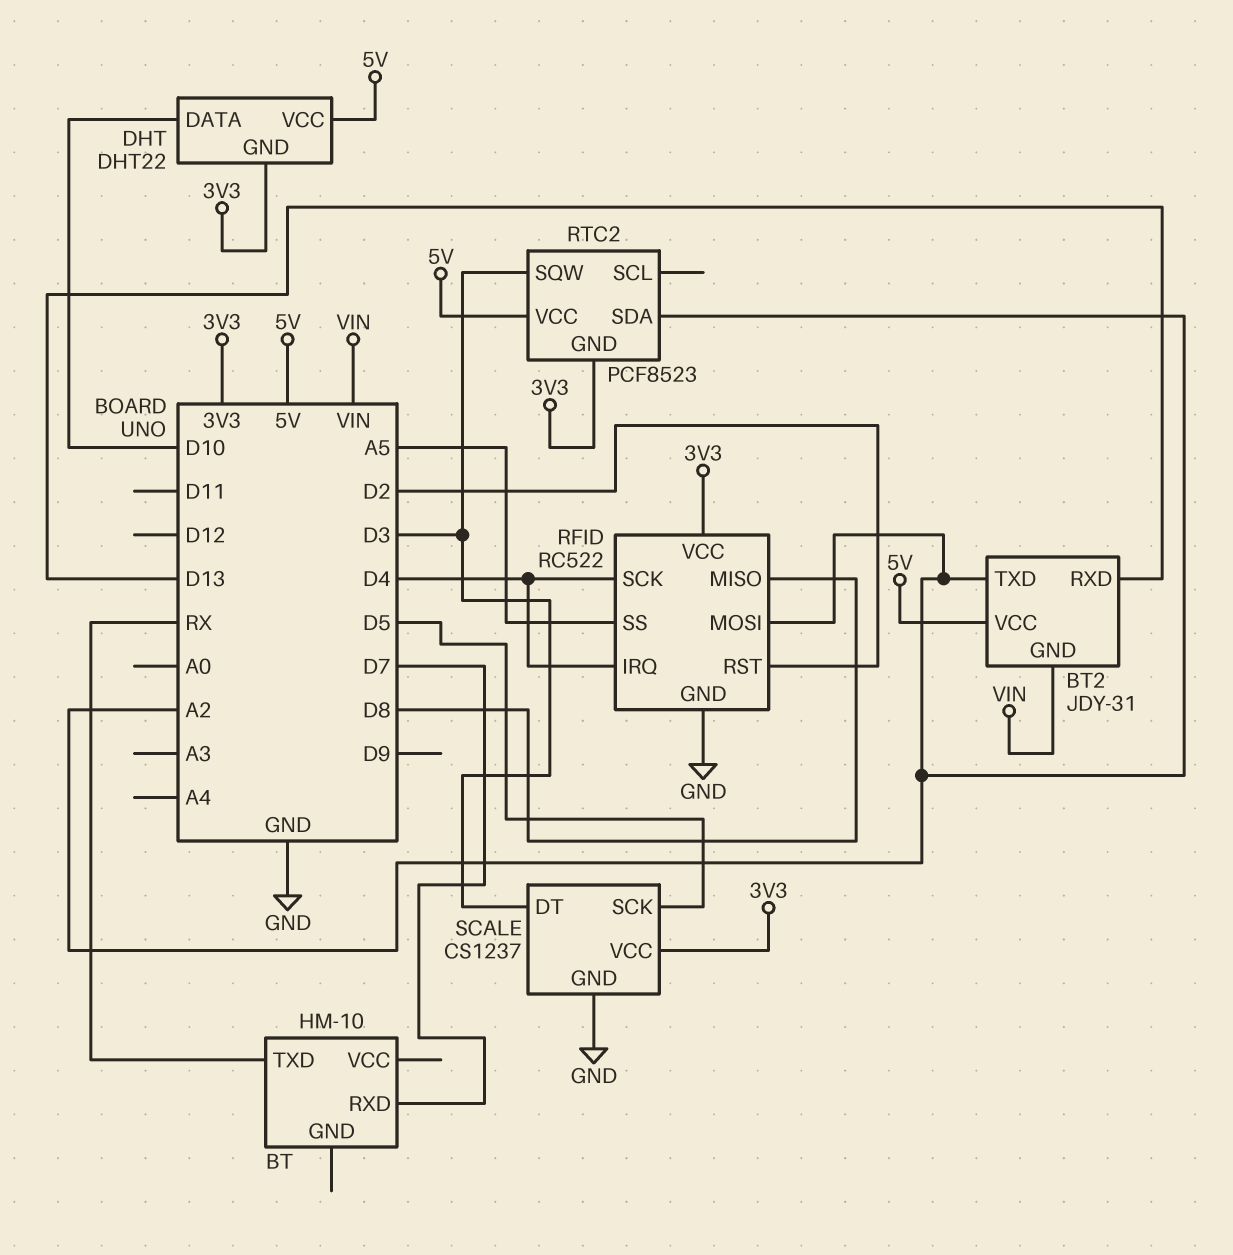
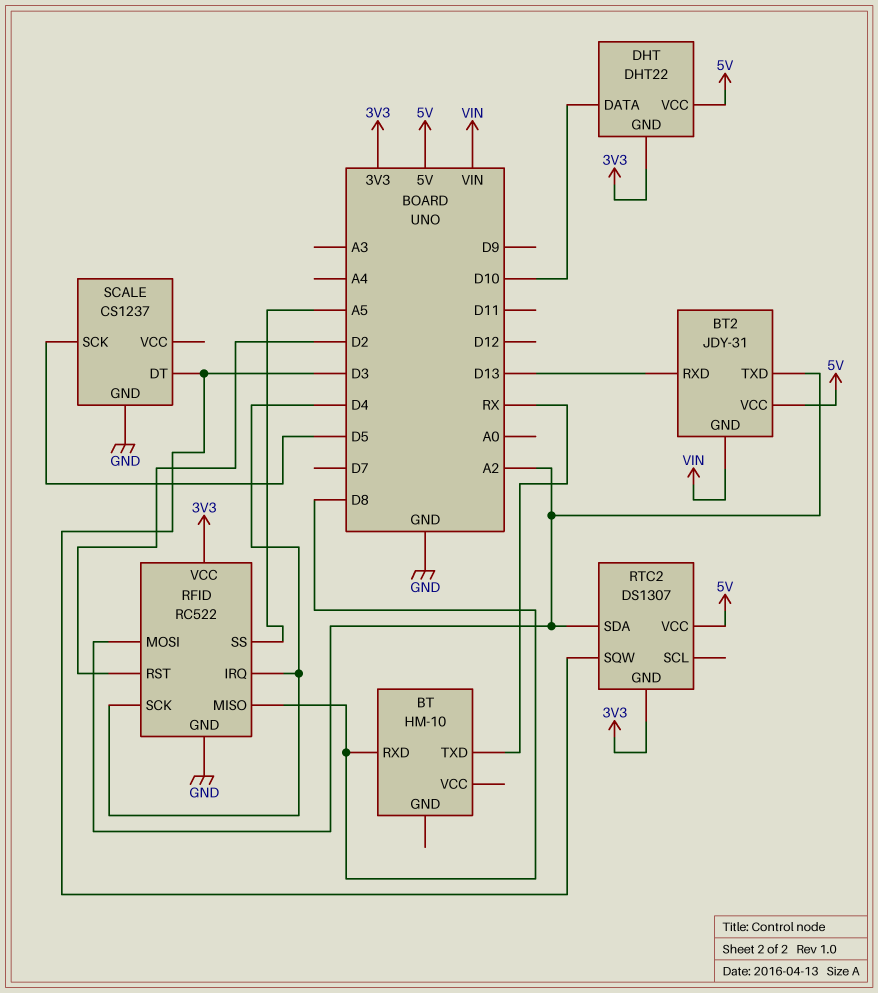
BT pin RXD: D7 -> D8
RTC2: PCF8523 -> DS1307
SCALE pin VCC: 3V3 -> none

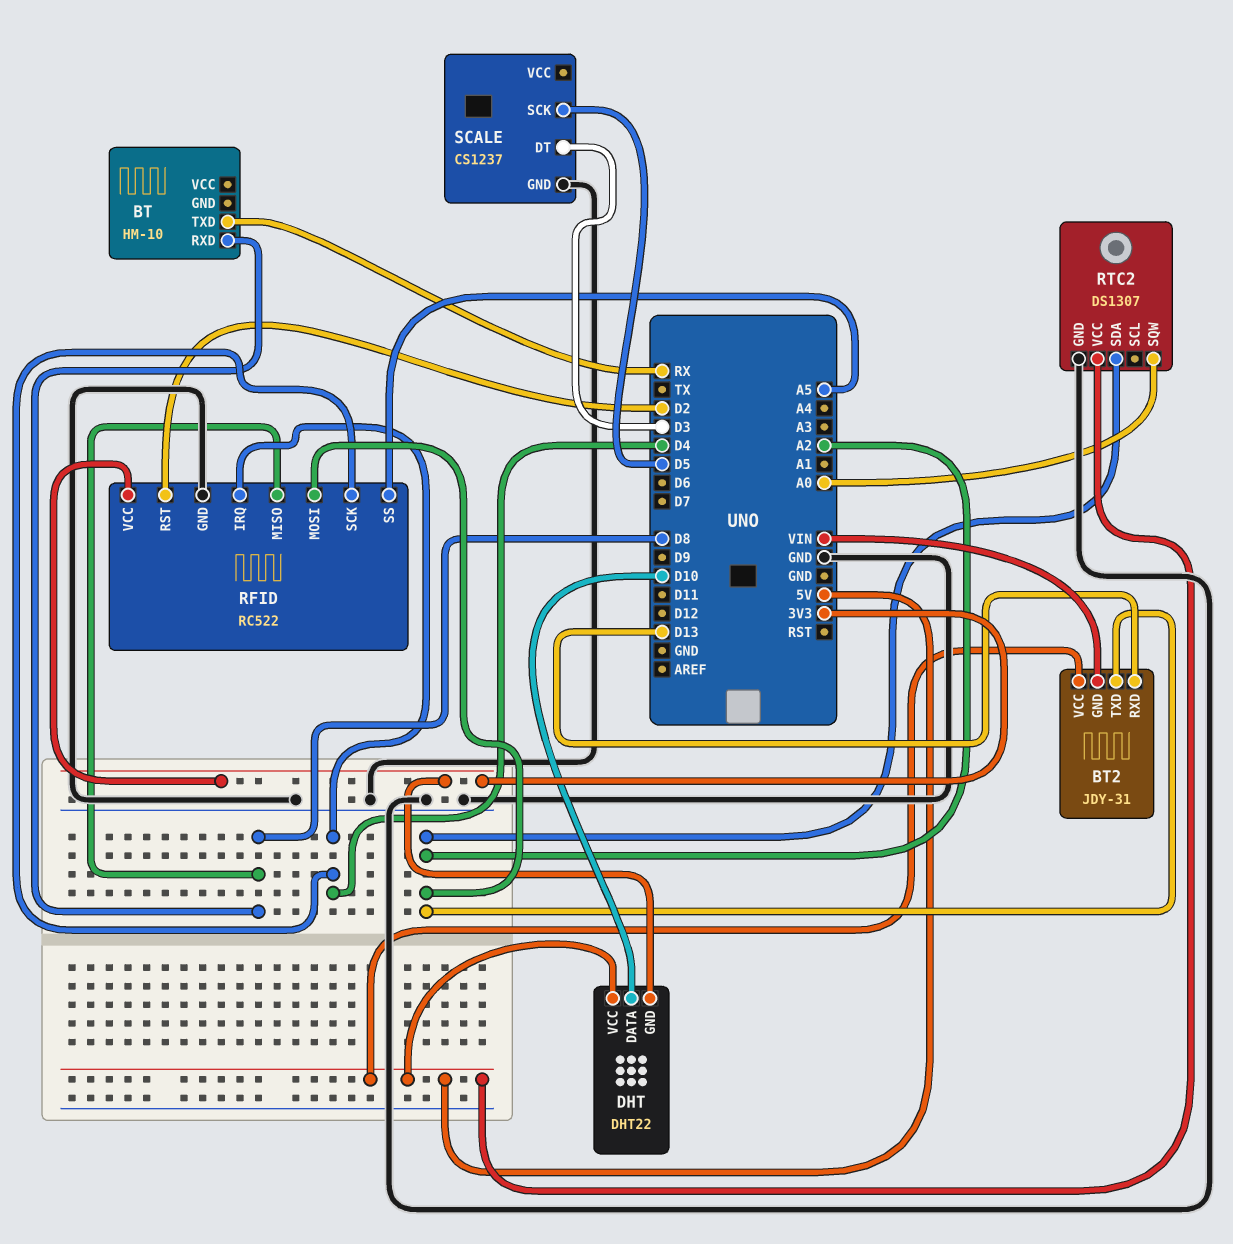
RTC2 pin GND: 3V3 -> GND
RTC2 pin SQW: D3 -> A0

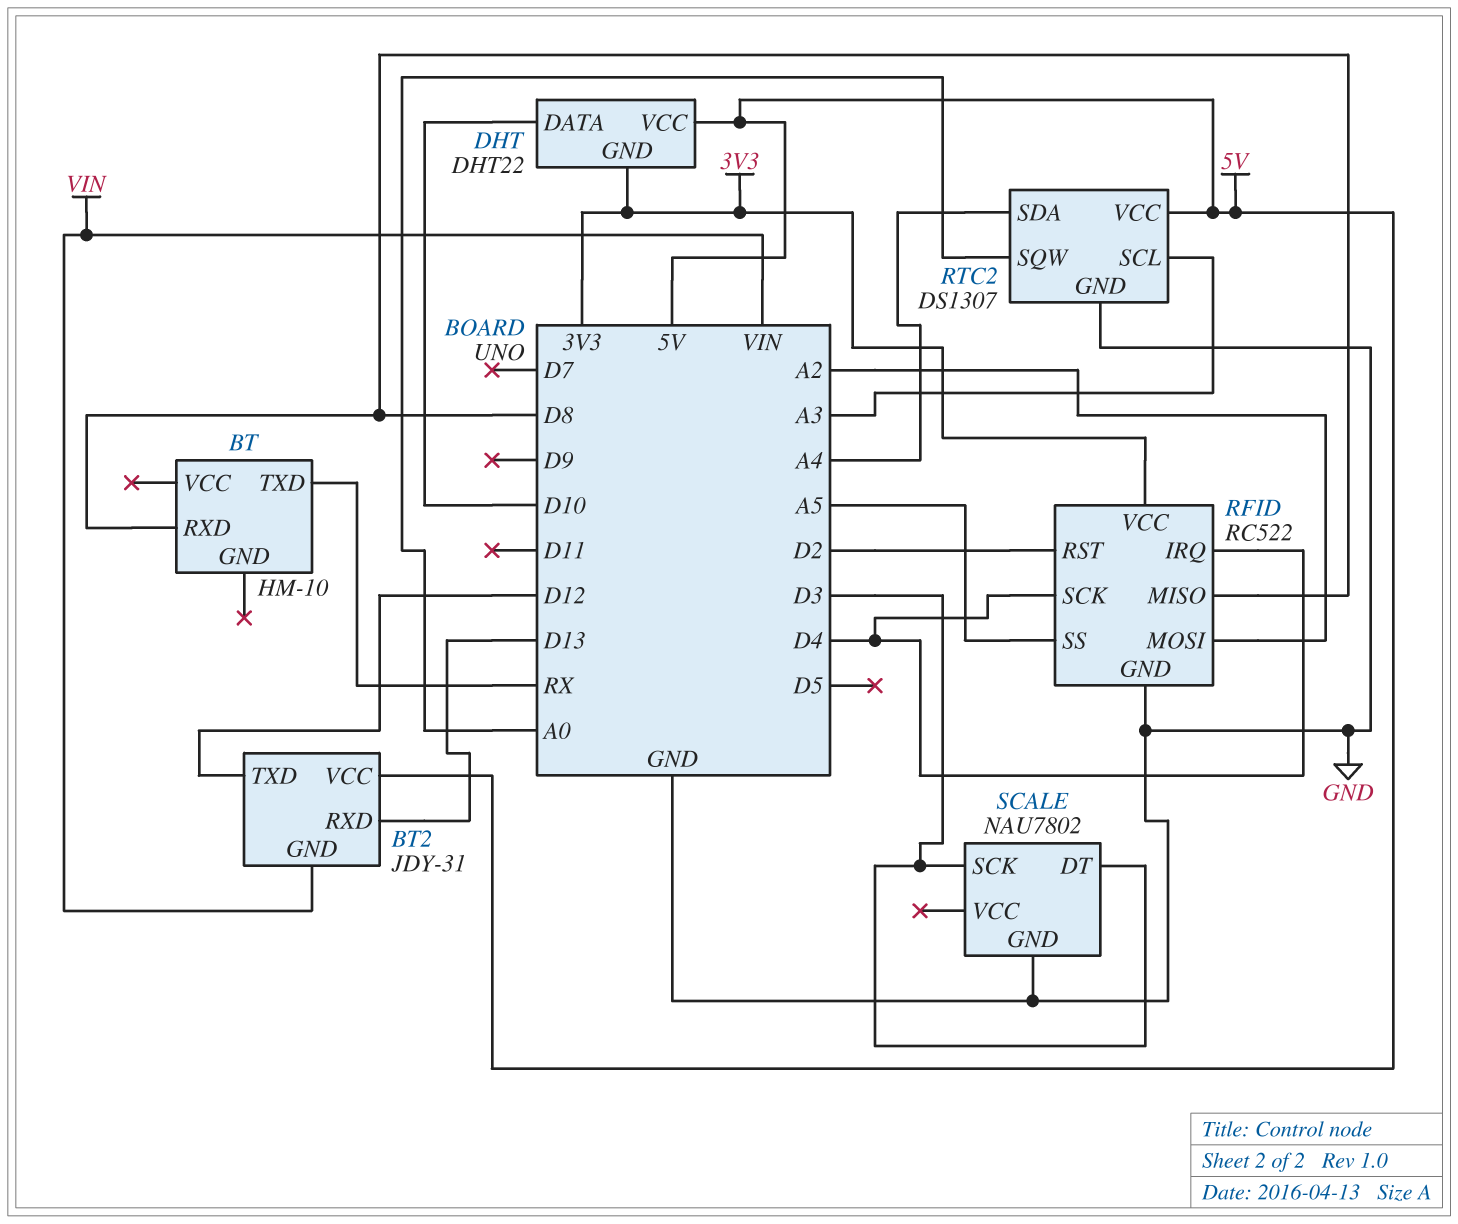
BT2 pin TXD: A2 -> D12
RTC2 pin SCL: none -> A3
RTC2 pin SDA: A2 -> A4
SCALE: CS1237 -> NAU7802
SCALE pin SCK: D5 -> D3

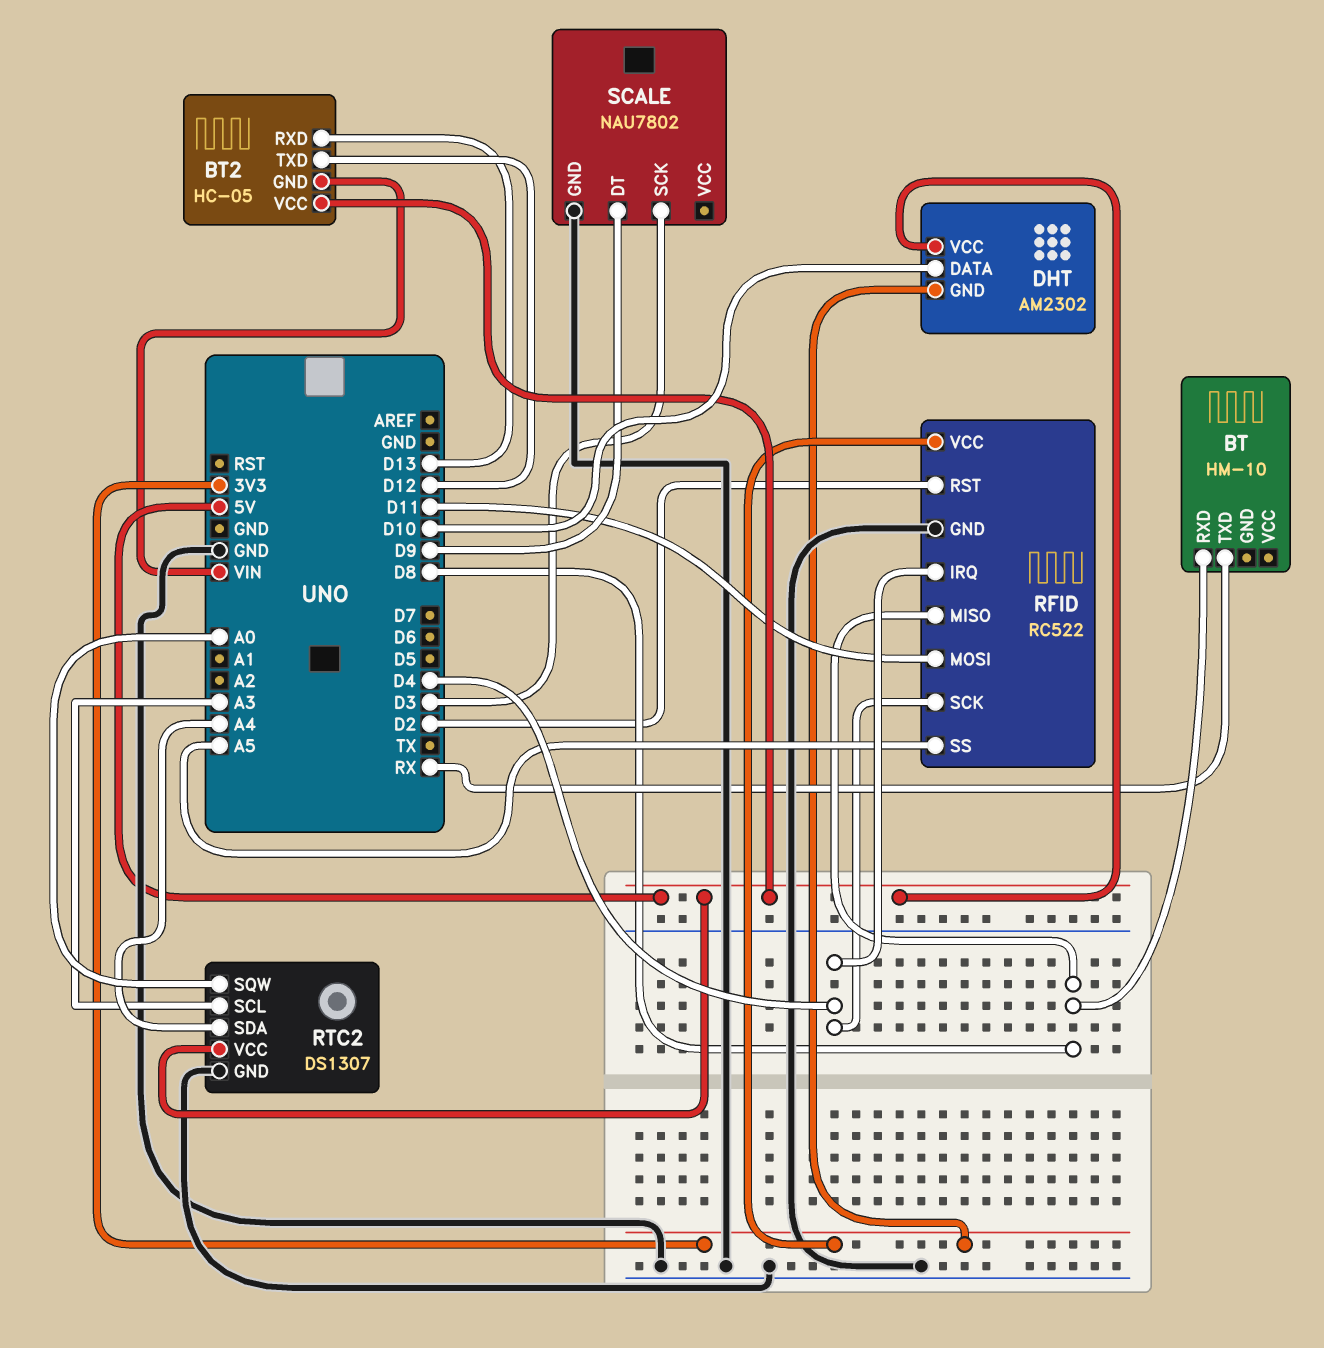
BT2: JDY-31 -> HC-05
DHT: DHT22 -> AM2302
RFID pin MOSI: A2 -> D11
SCALE pin DT: D3 -> D9

